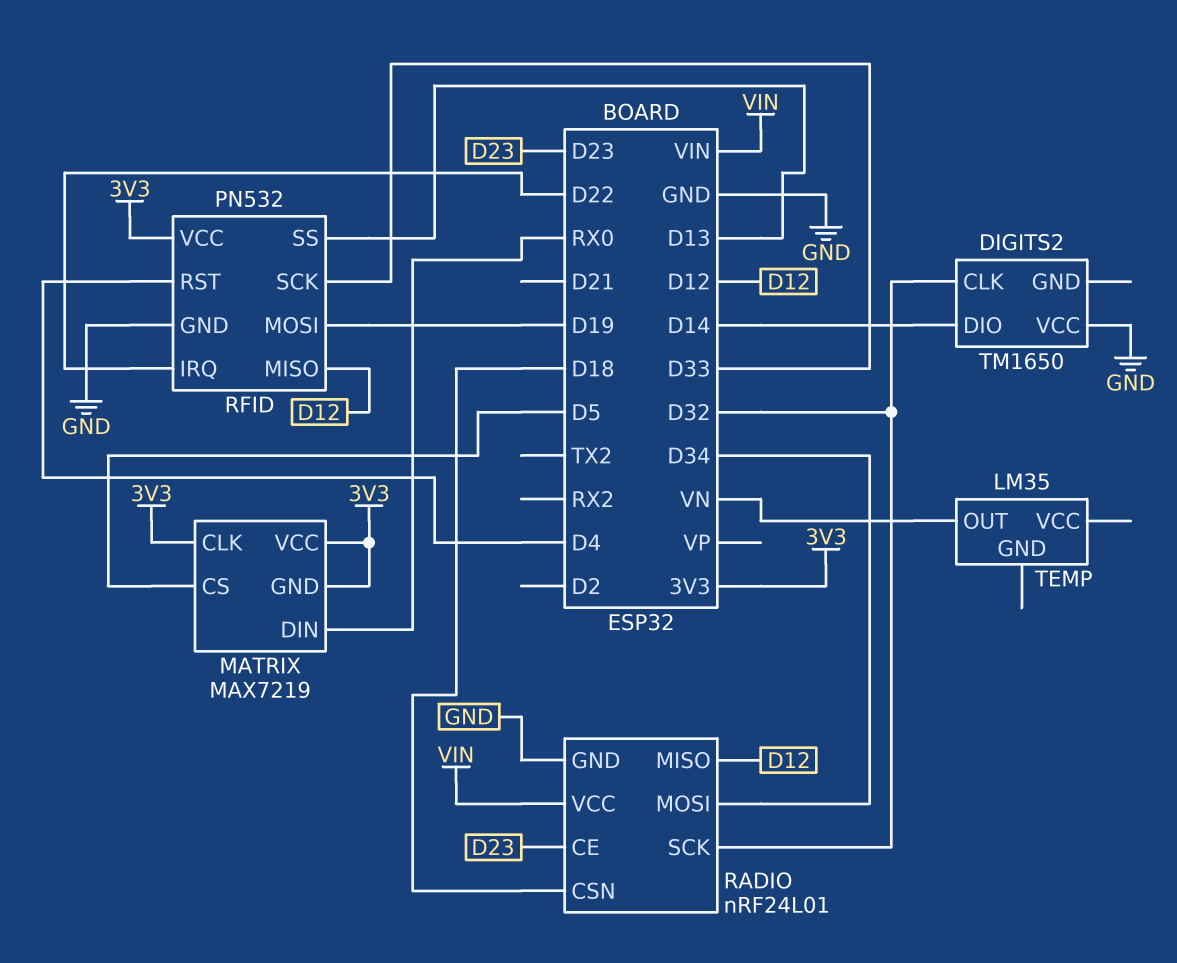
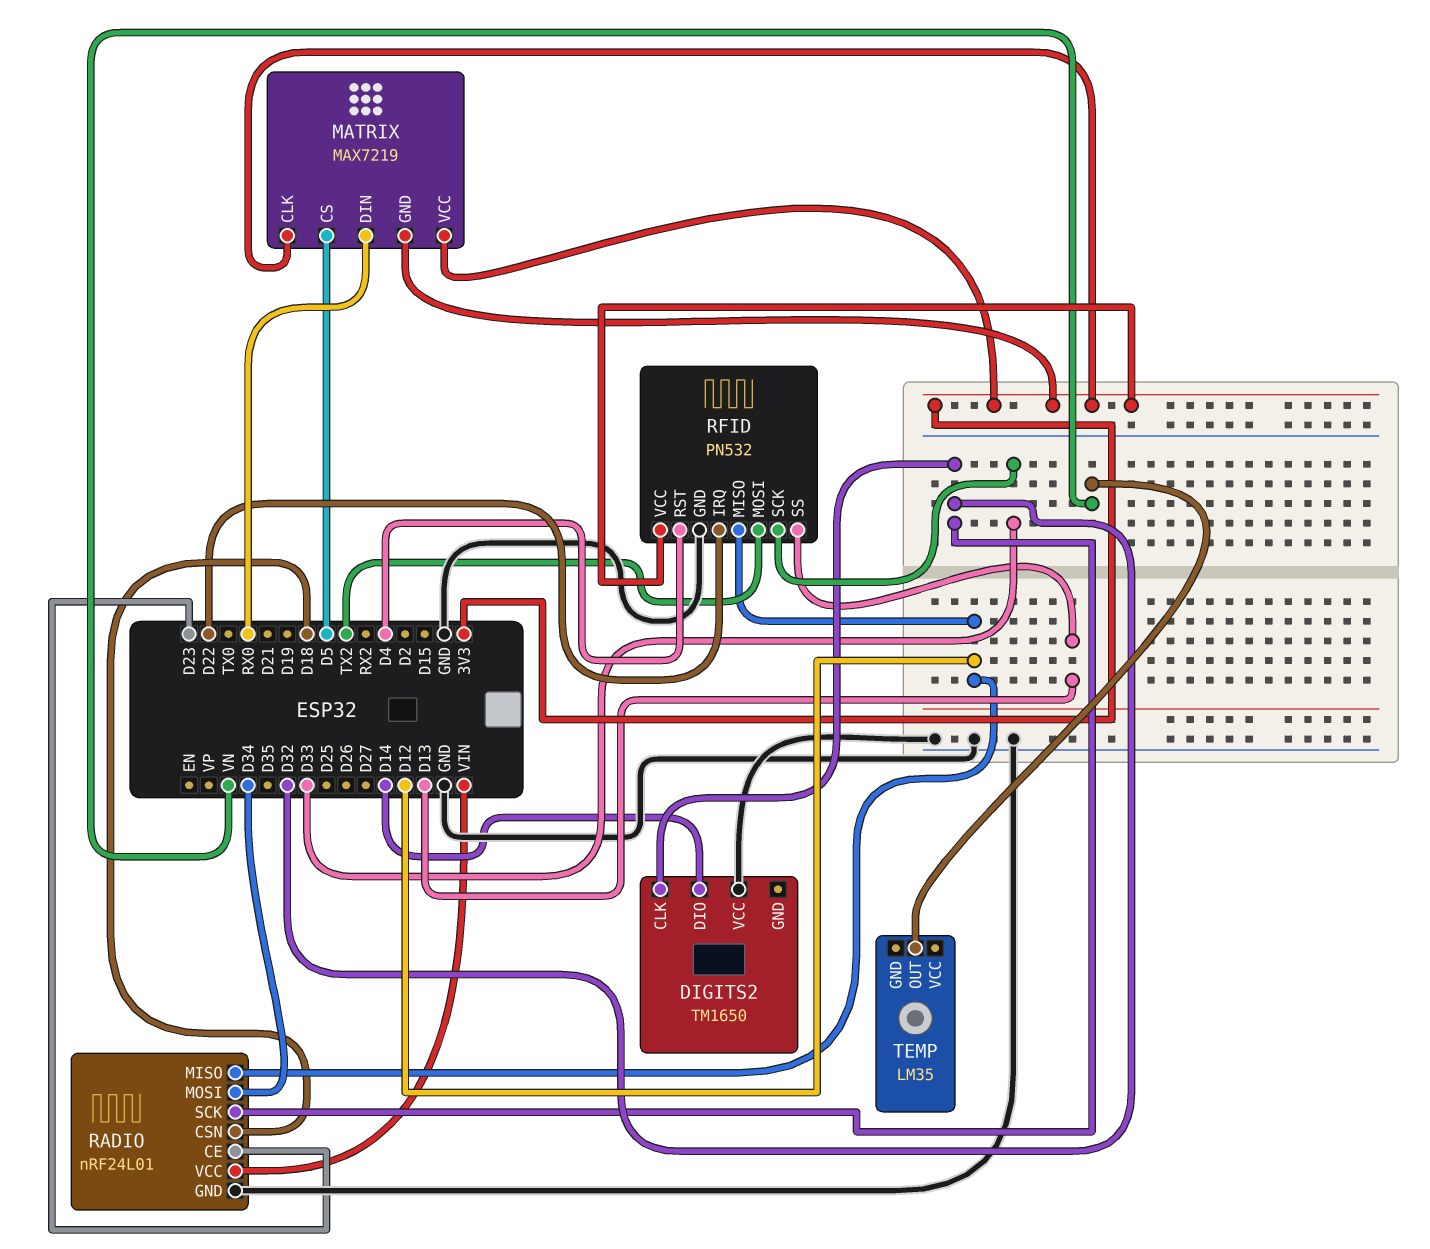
RFID pin MOSI: D19 -> TX2

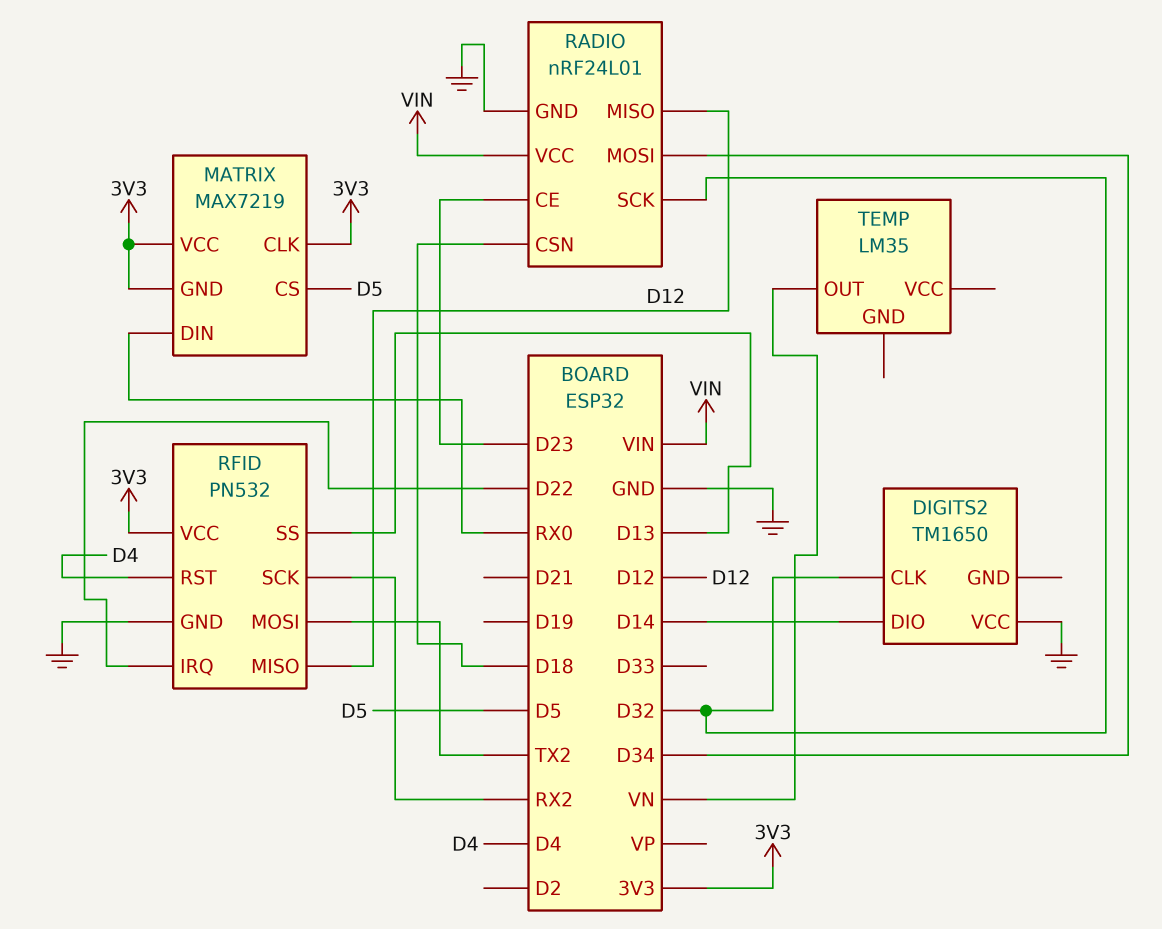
RFID pin SCK: D33 -> RX2

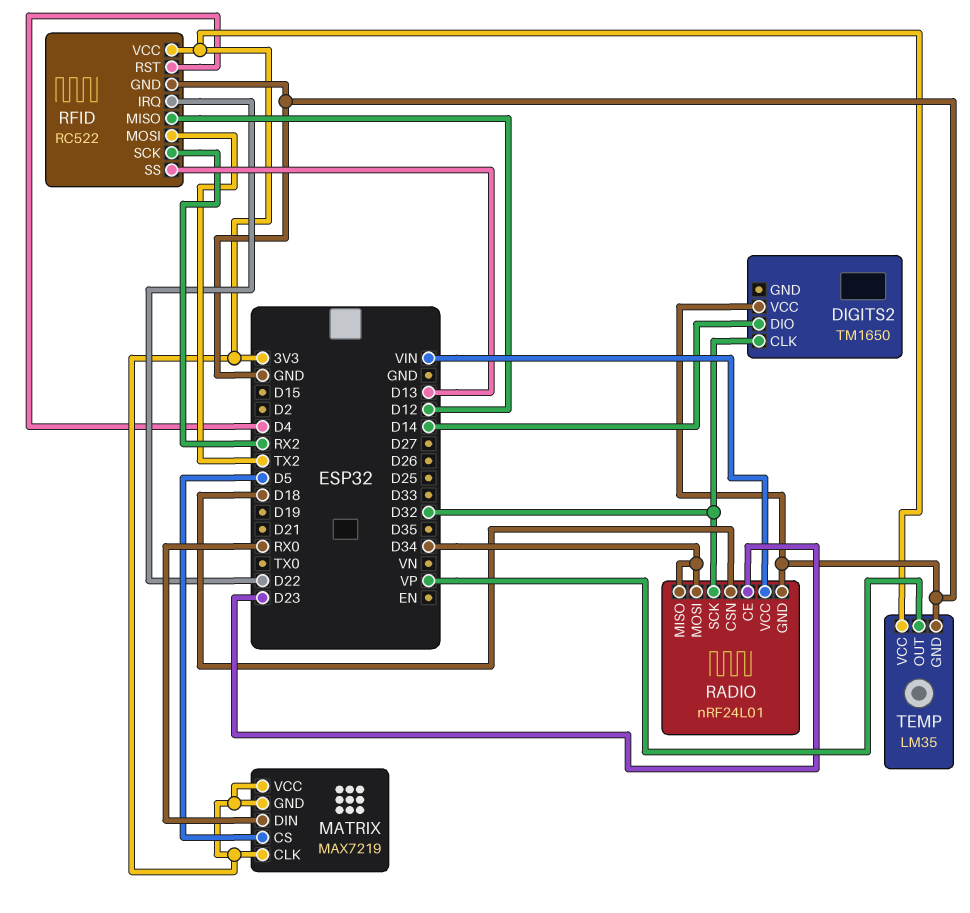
RADIO pin MISO: D12 -> D34
RFID: PN532 -> RC522
TEMP pin GND: none -> GND
TEMP pin OUT: VN -> VP
TEMP pin VCC: none -> 3V3

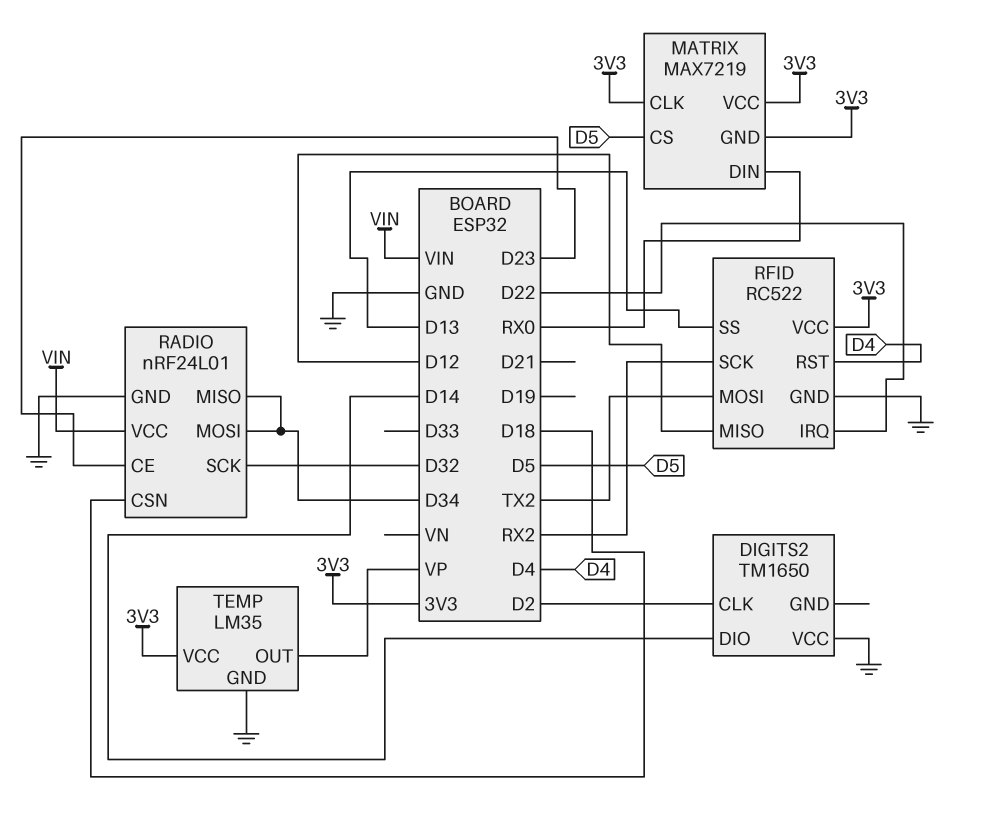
DIGITS2 pin CLK: D32 -> D2

